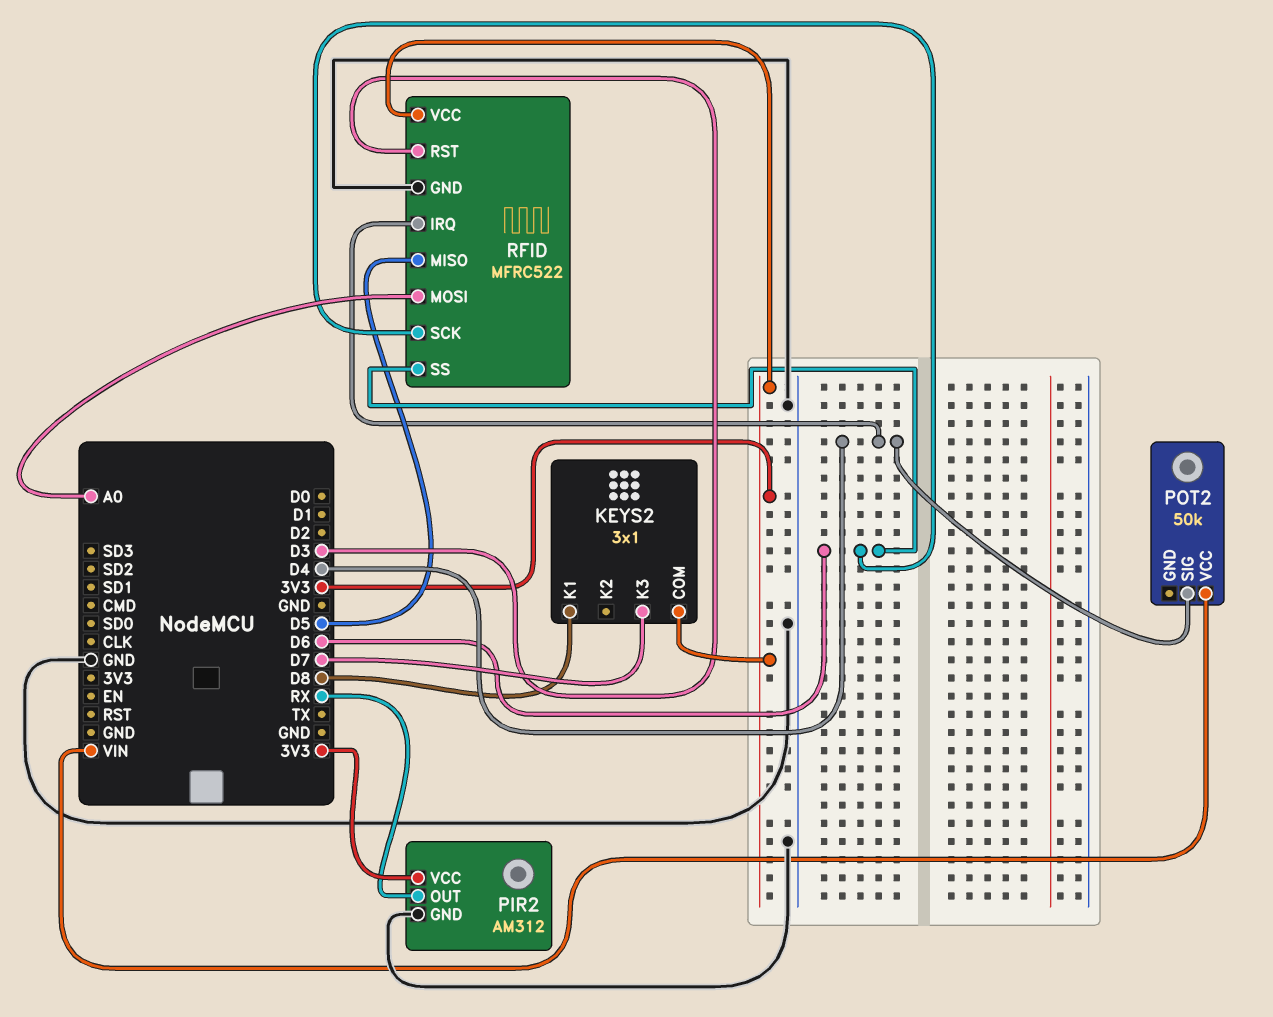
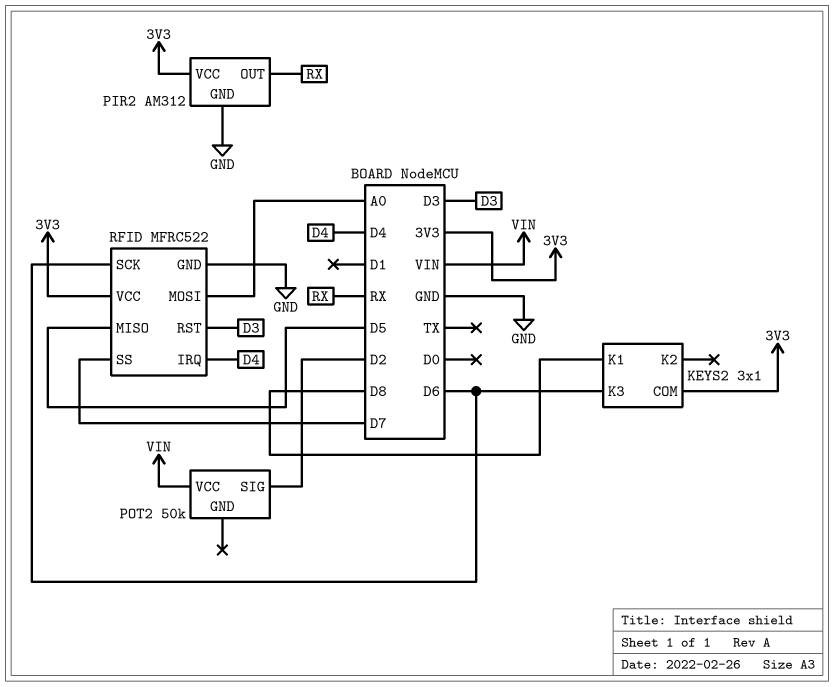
KEYS2 pin K3: D7 -> D6
POT2 pin SIG: D4 -> D2
RFID pin SS: D6 -> D7

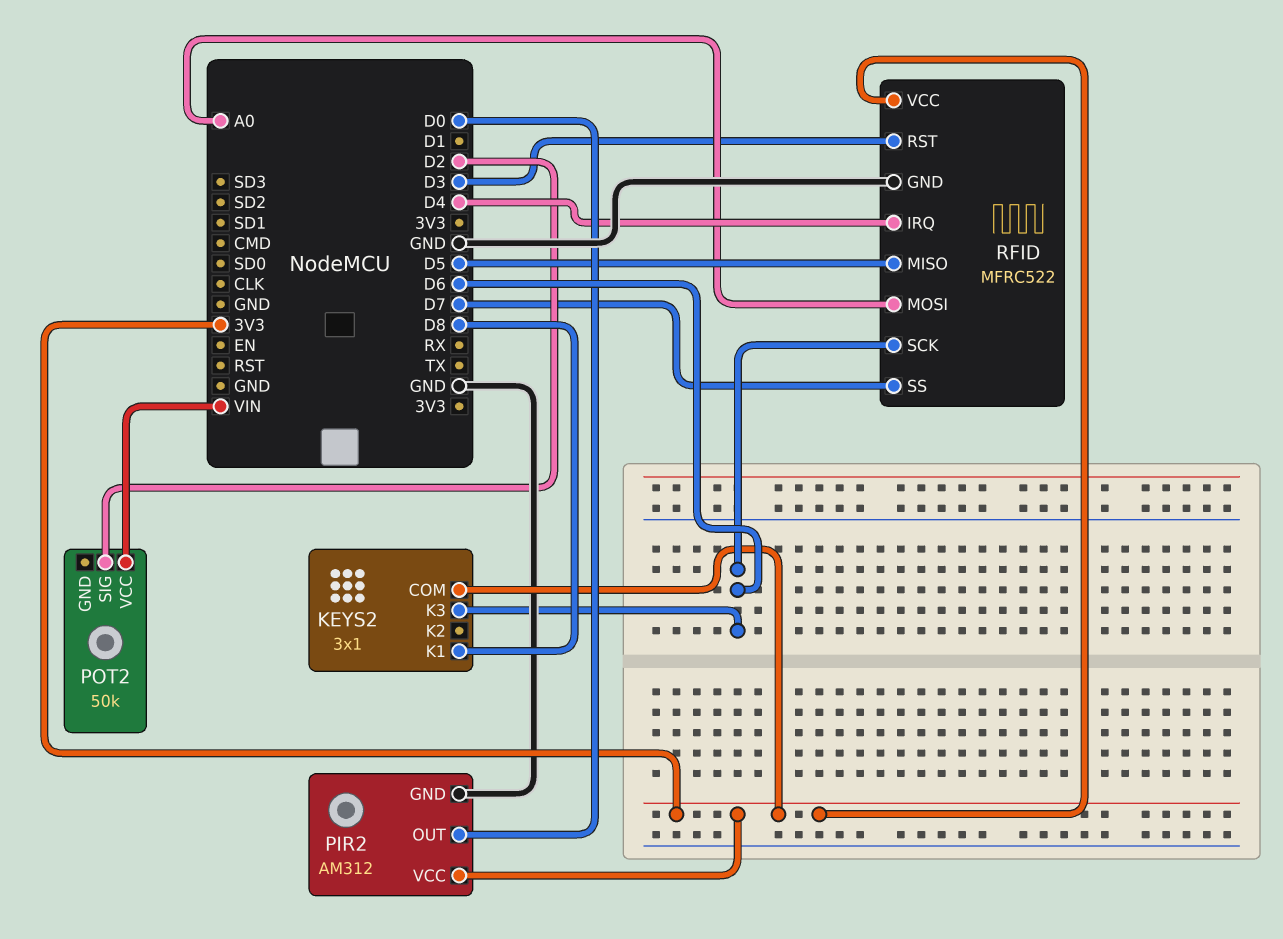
PIR2 pin OUT: RX -> D0

